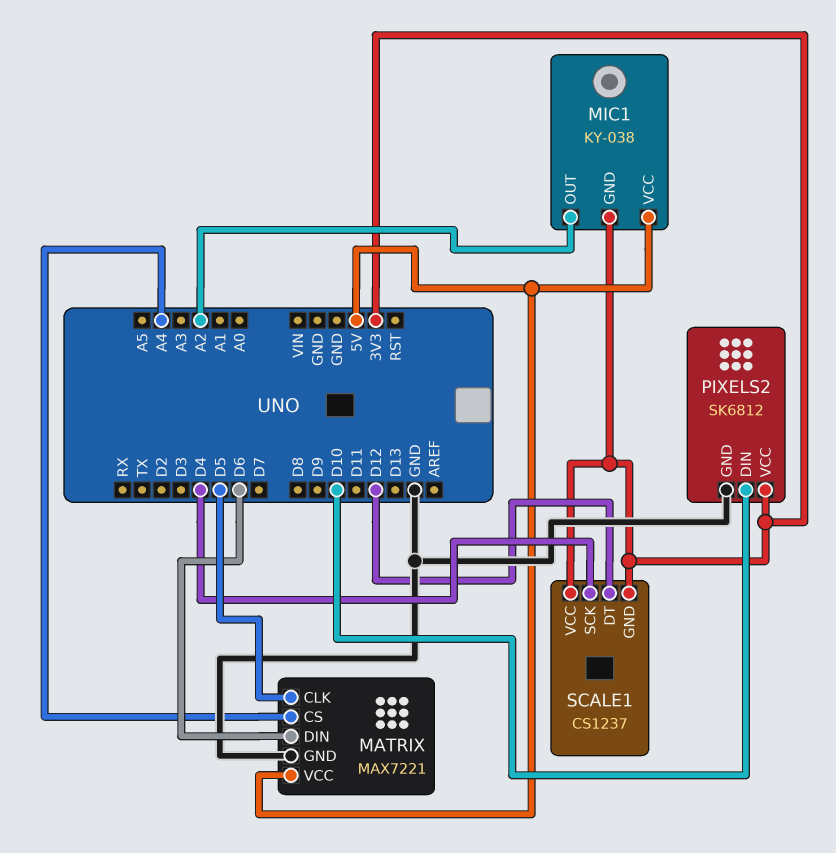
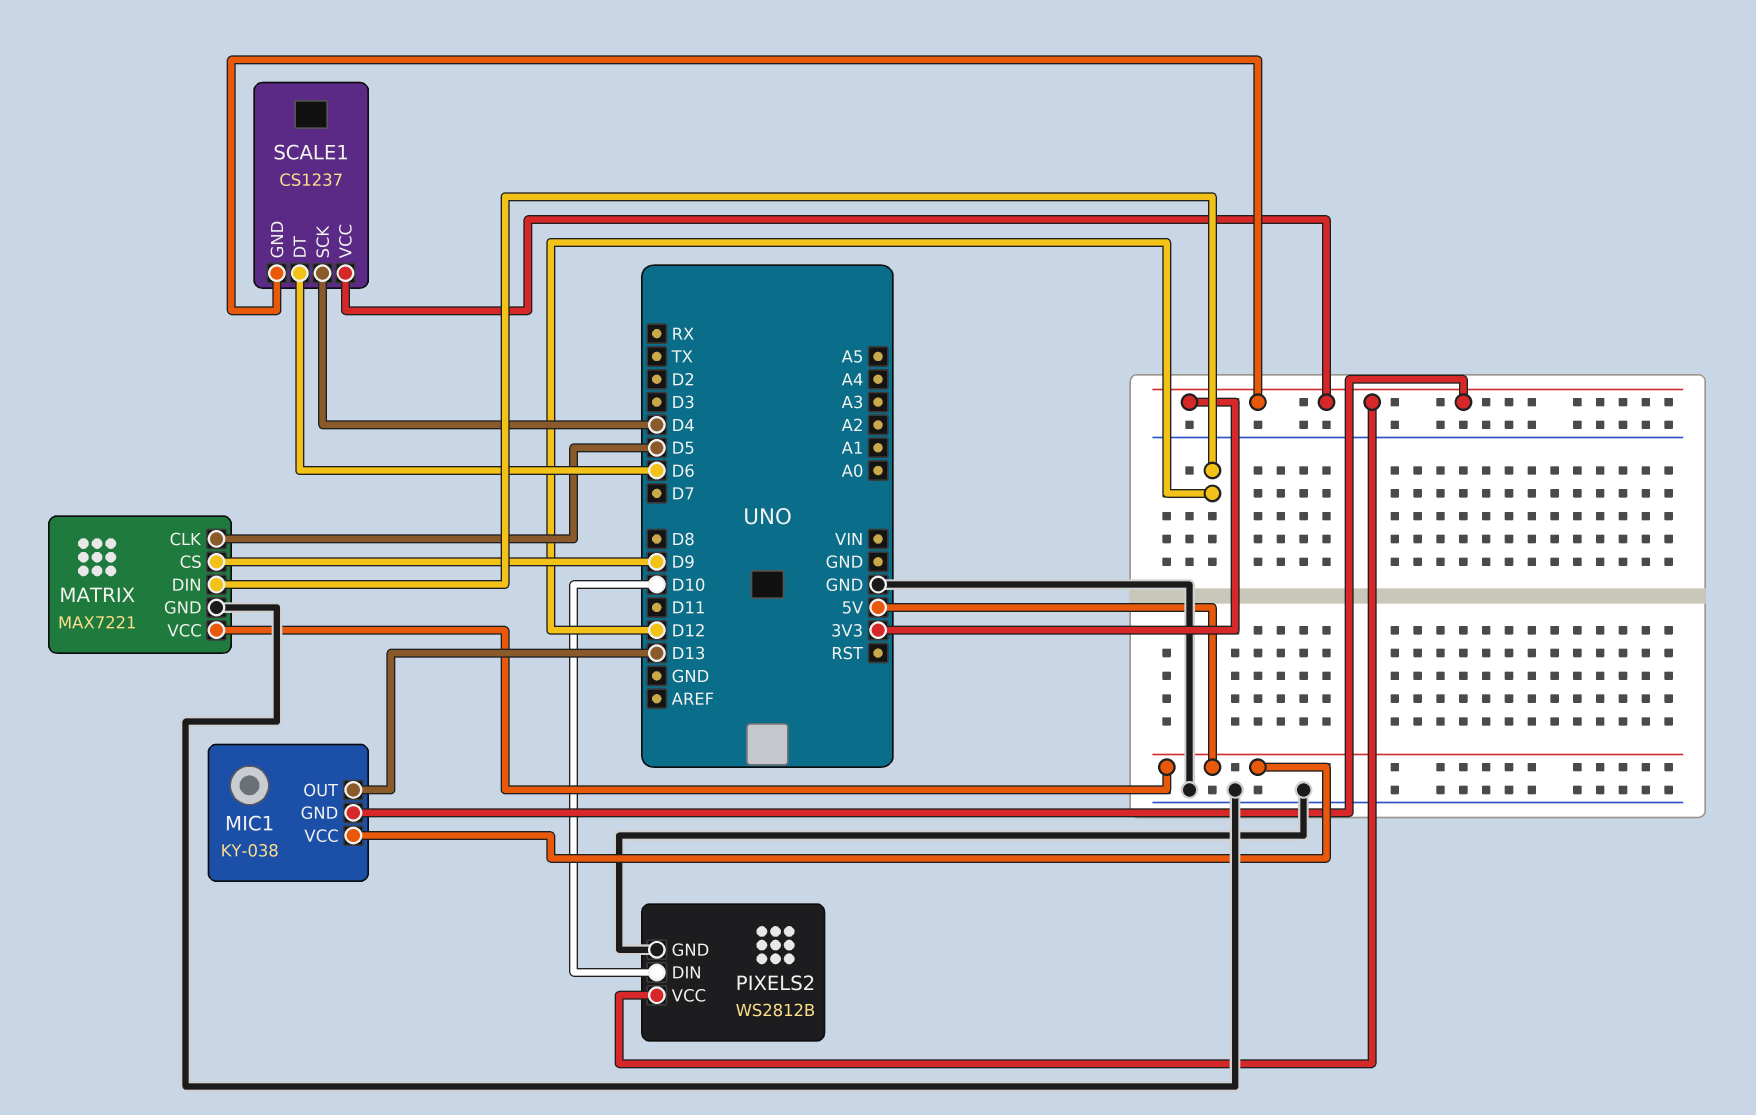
MATRIX pin CS: A4 -> D9
MATRIX pin DIN: D6 -> D12
MIC1 pin OUT: A2 -> D13
PIXELS2: SK6812 -> WS2812B
SCALE1 pin DT: D12 -> D6

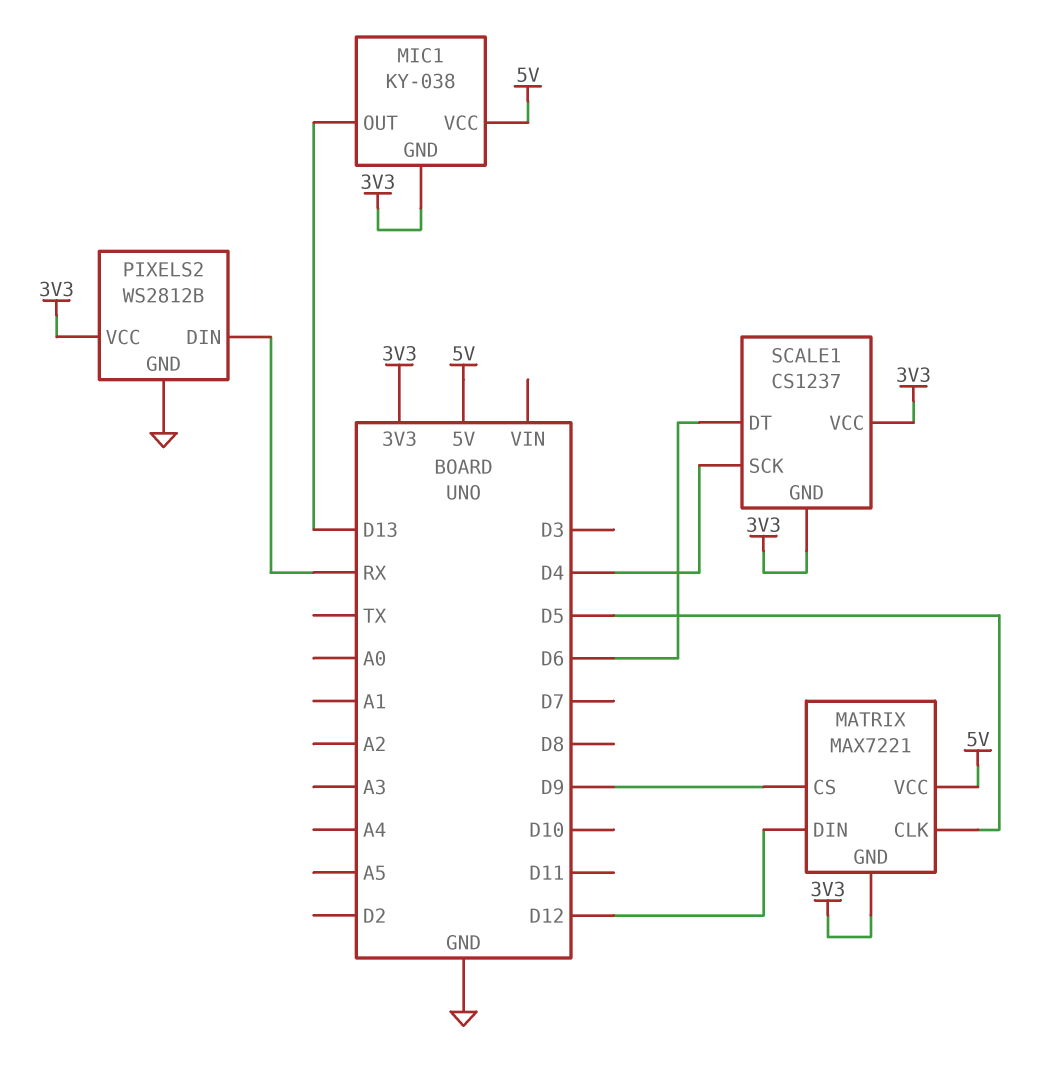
MATRIX pin GND: GND -> 3V3
PIXELS2 pin DIN: D10 -> RX

